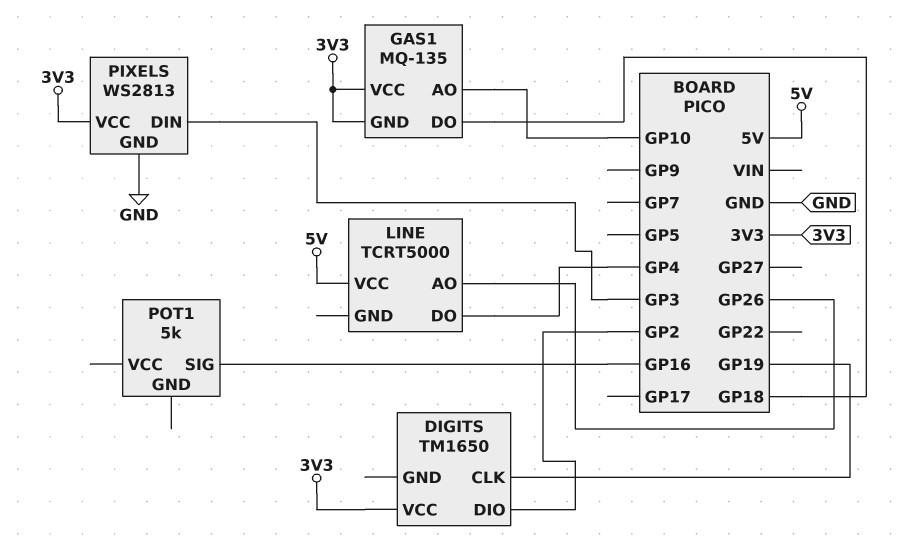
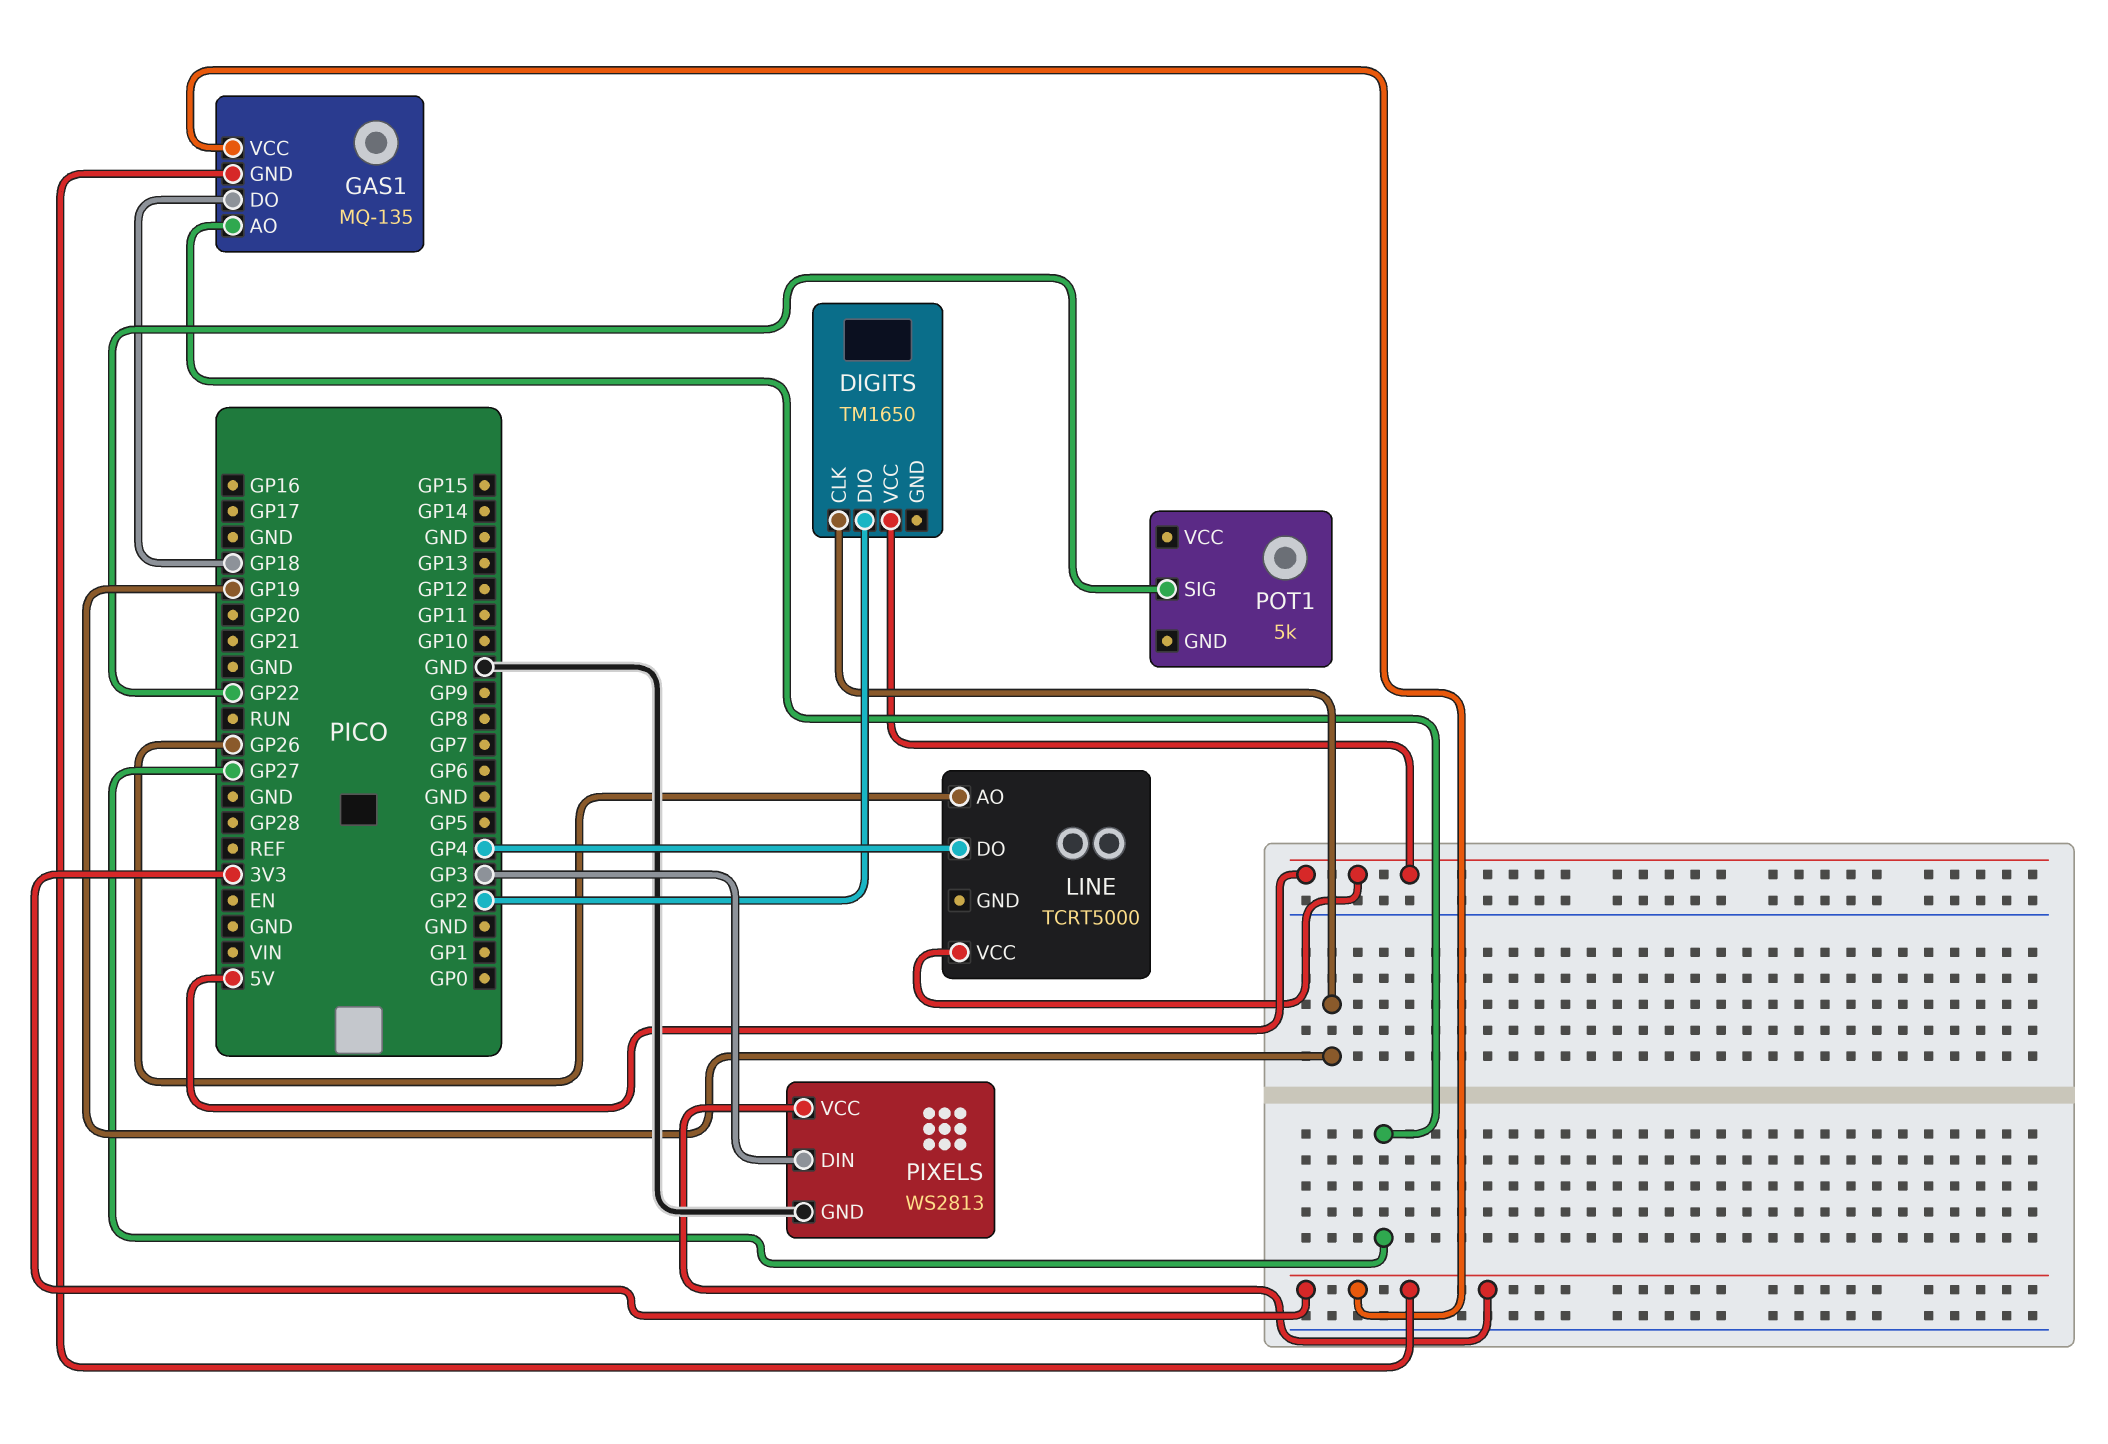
DIGITS pin VCC: 3V3 -> 5V
GAS1 pin AO: GP10 -> GP27
POT1 pin SIG: GP16 -> GP22

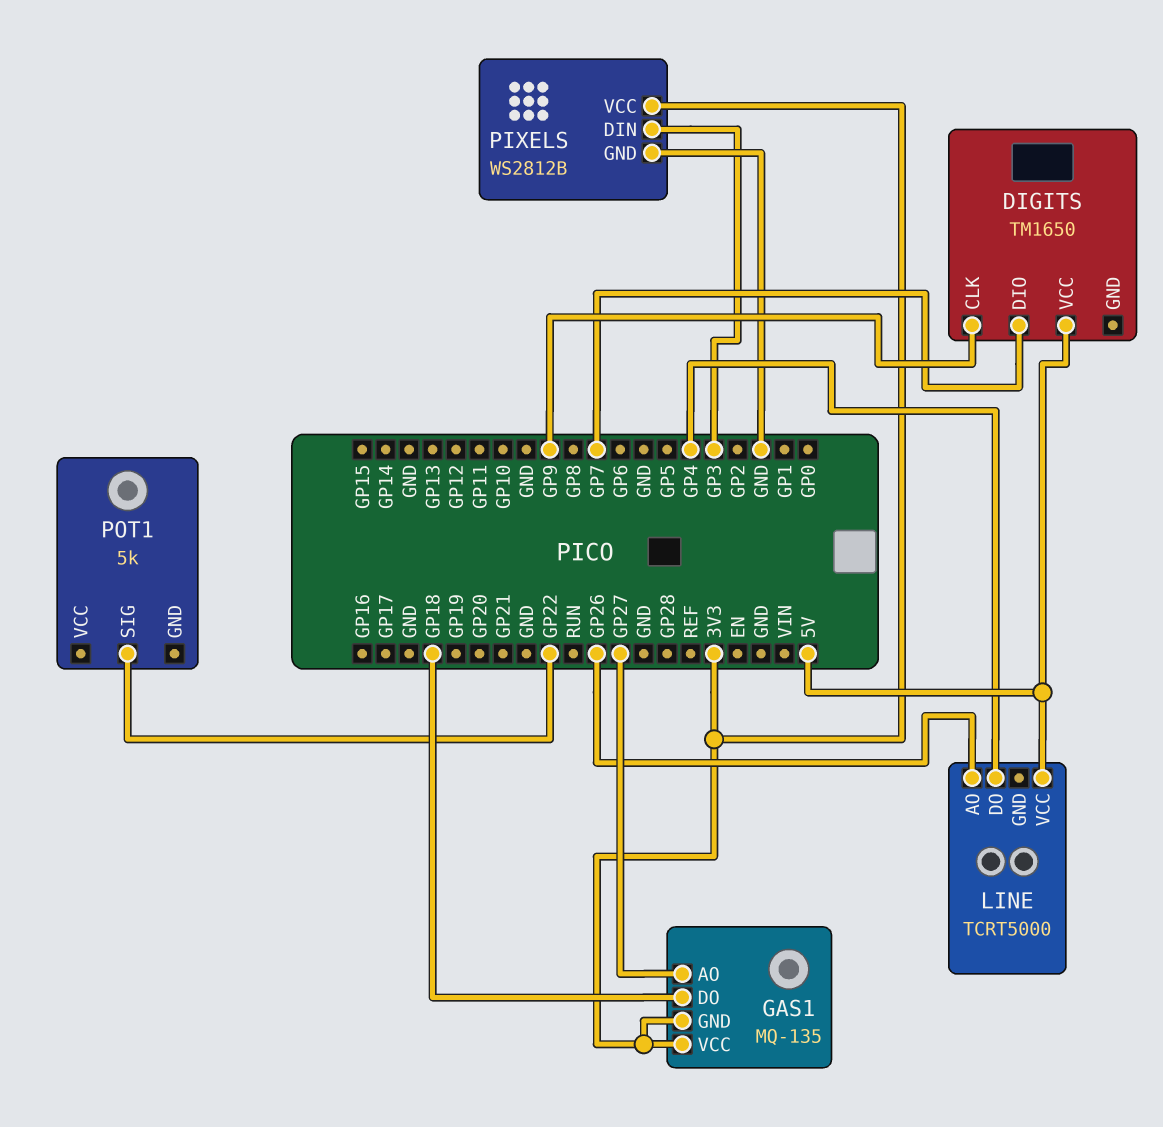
DIGITS pin CLK: GP19 -> GP9
DIGITS pin DIO: GP2 -> GP7
PIXELS: WS2813 -> WS2812B

